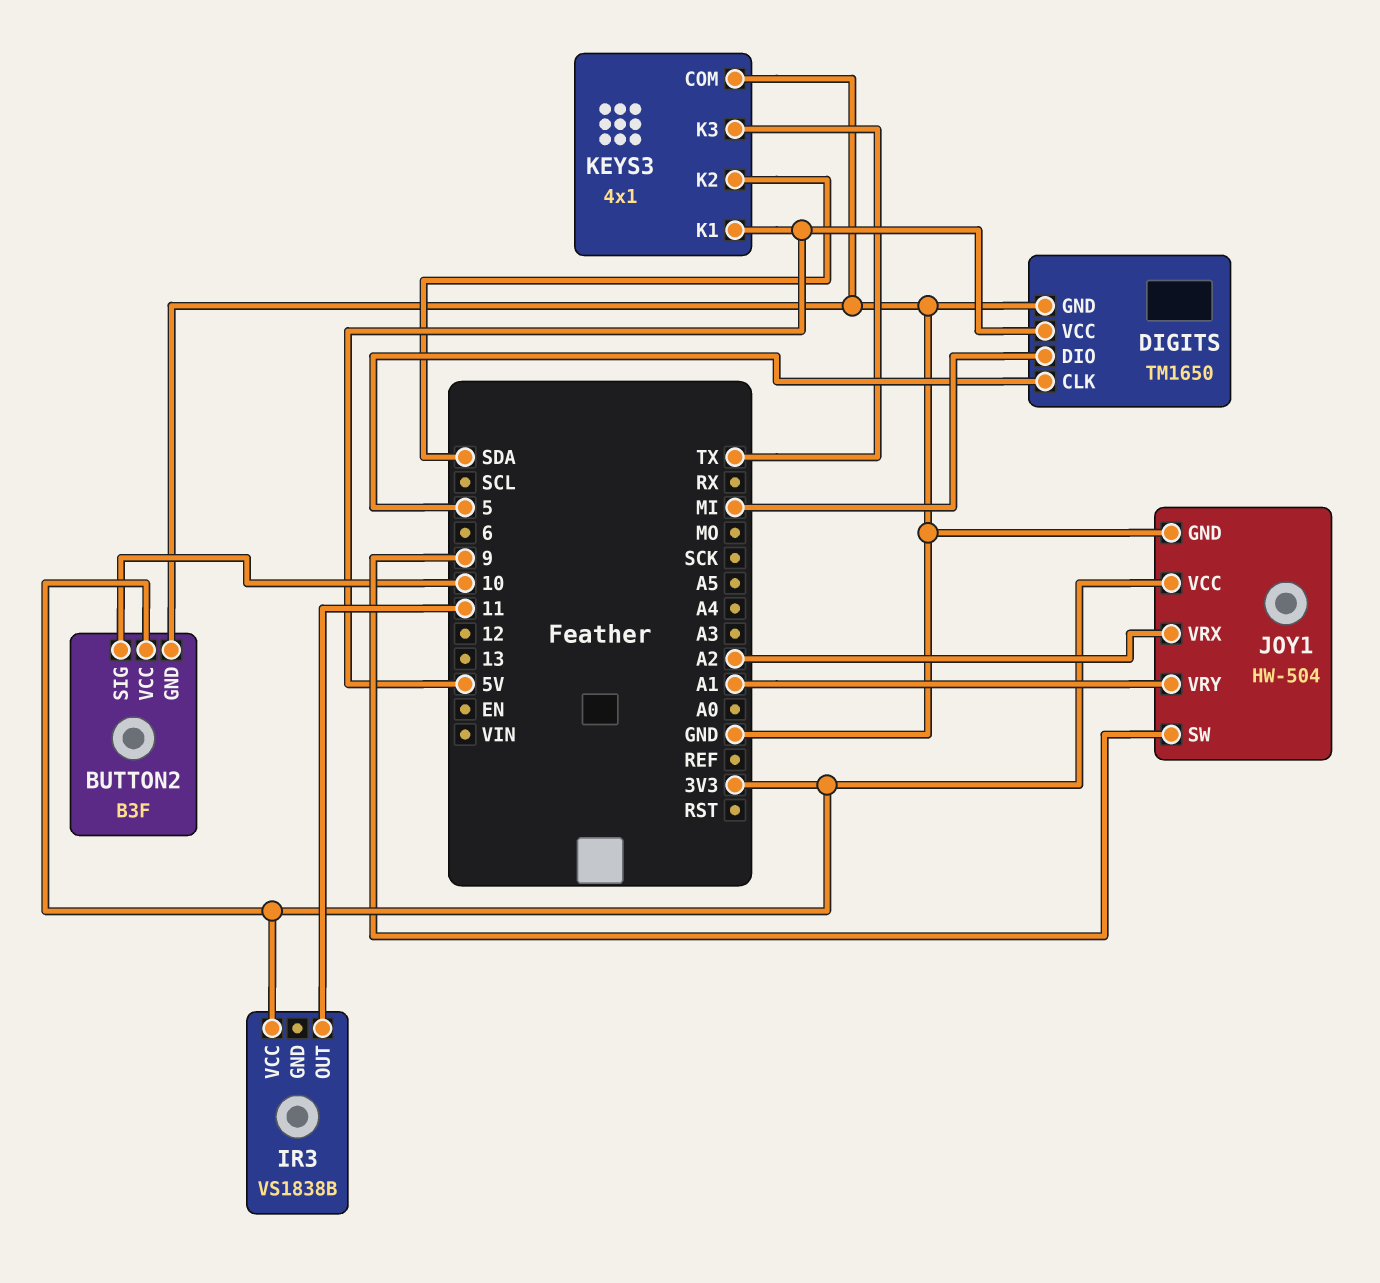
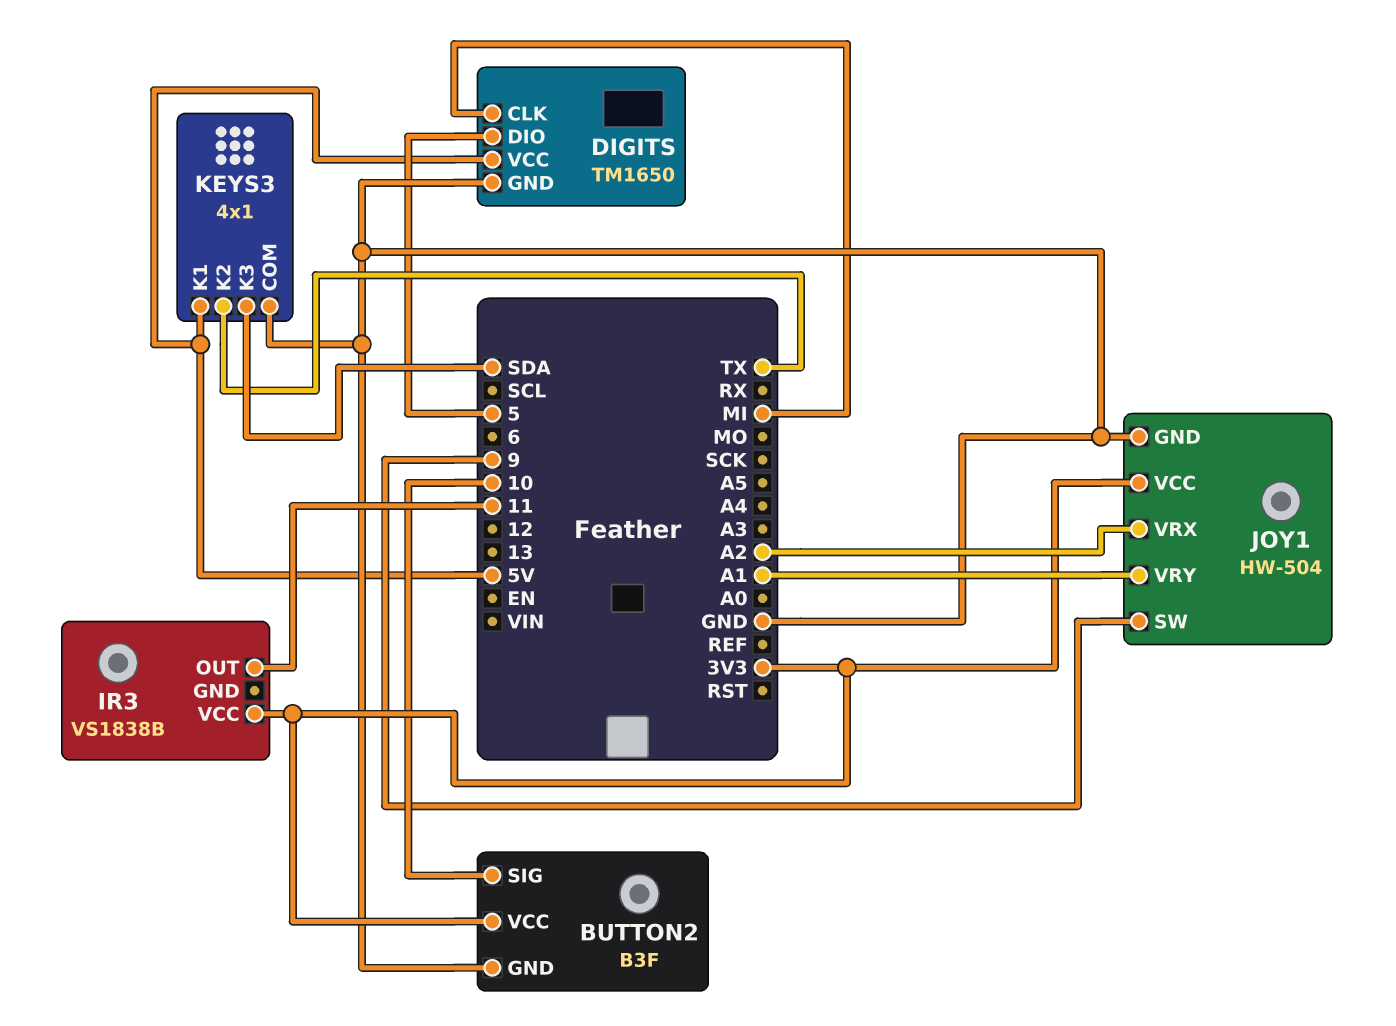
DIGITS pin CLK: 5 -> MI
DIGITS pin DIO: MI -> 5
KEYS3 pin K2: SDA -> TX
KEYS3 pin K3: TX -> SDA

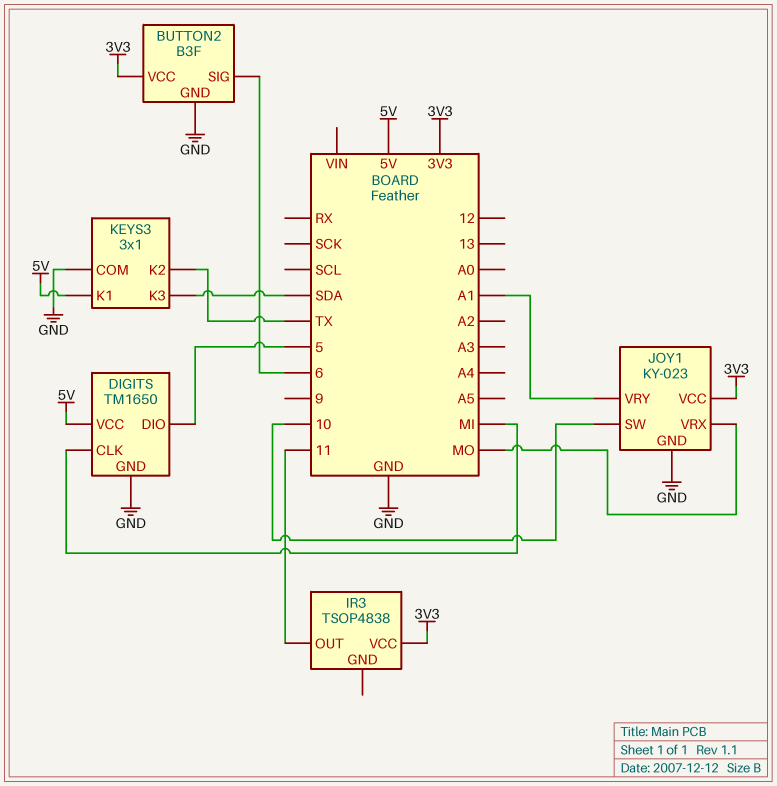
BUTTON2 pin SIG: 10 -> 6
IR3: VS1838B -> TSOP4838
JOY1: HW-504 -> KY-023
JOY1 pin SW: 9 -> 10
JOY1 pin VRX: A2 -> MO
KEYS3: 4x1 -> 3x1

